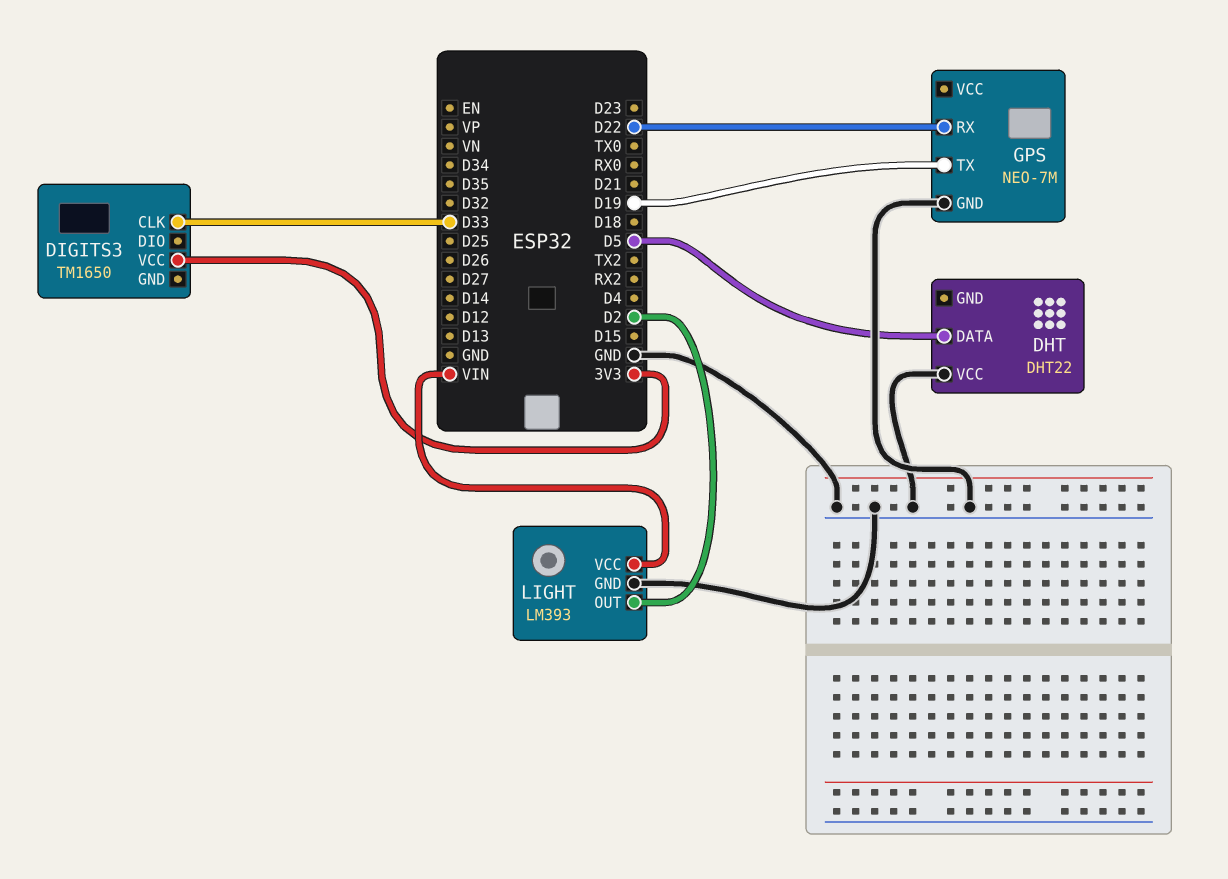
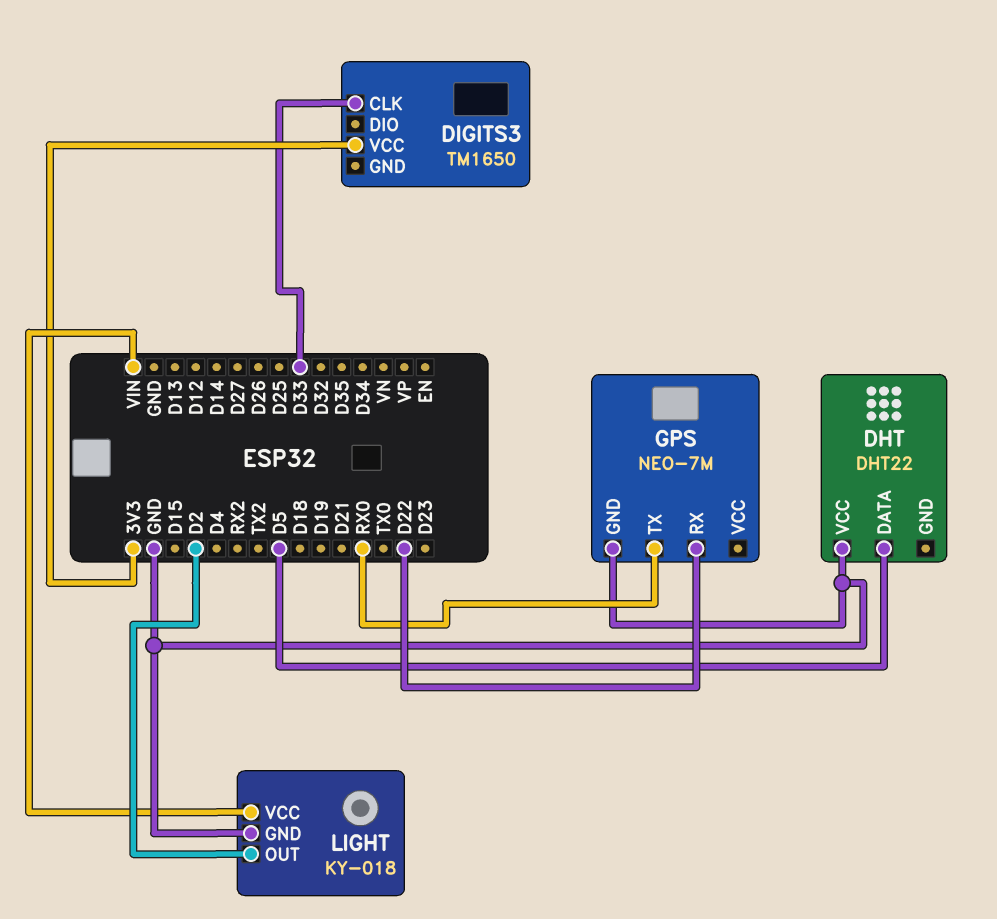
GPS pin TX: D19 -> RX0
LIGHT: LM393 -> KY-018

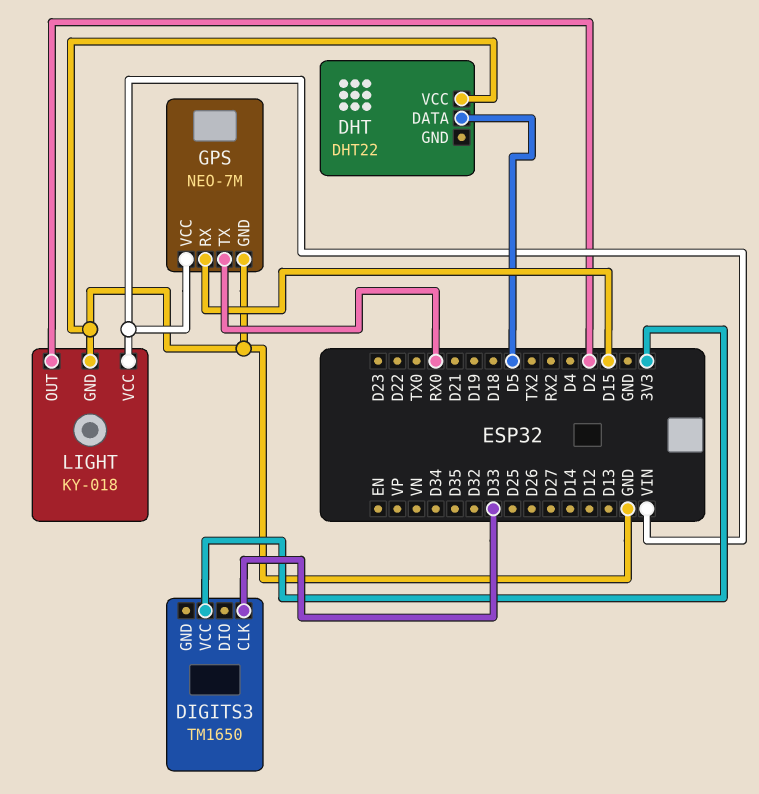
GPS pin RX: D22 -> D15
GPS pin VCC: none -> VIN

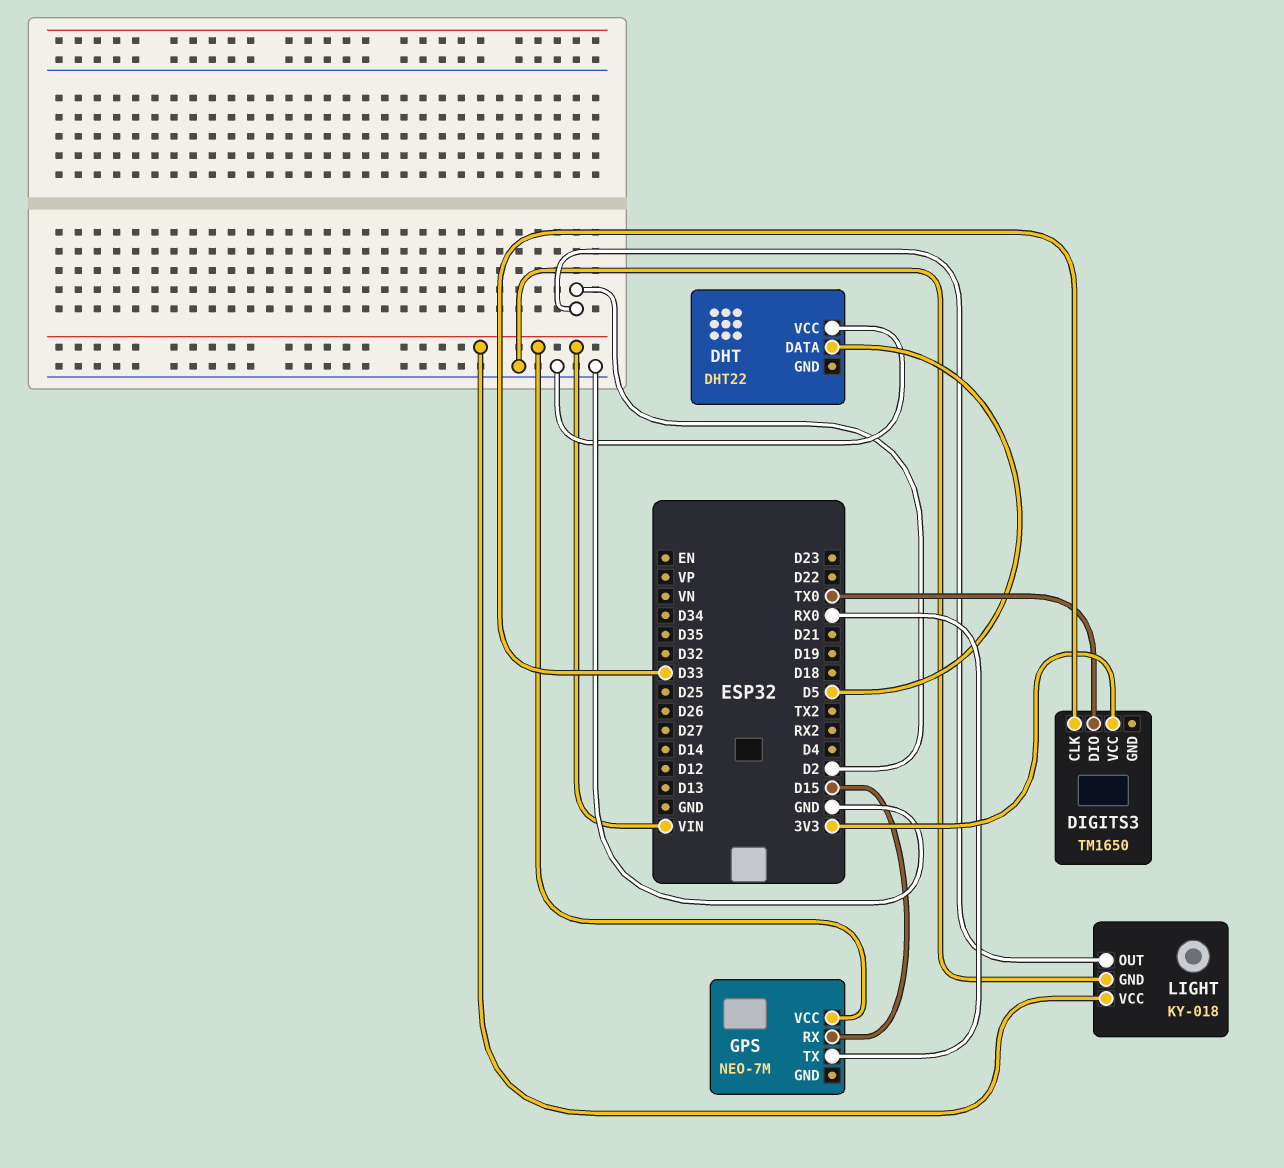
DIGITS3 pin DIO: none -> TX0
GPS pin GND: GND -> none

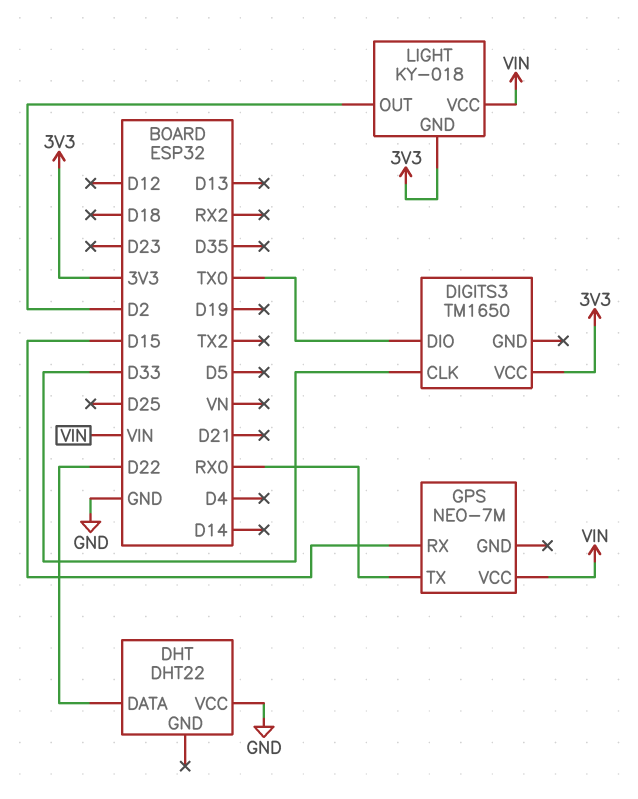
DHT pin DATA: D5 -> D22
LIGHT pin GND: GND -> 3V3

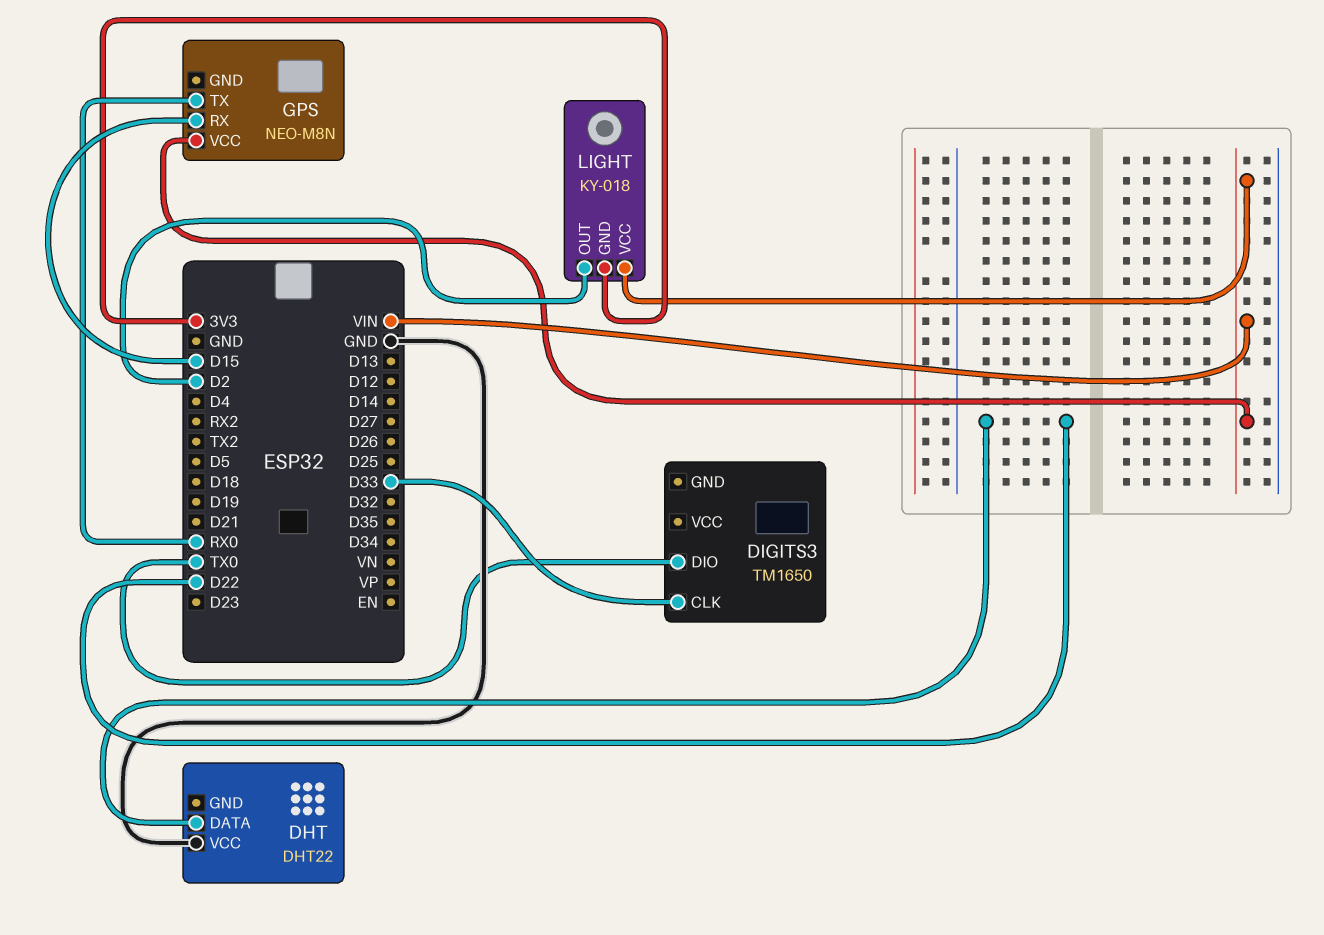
DIGITS3 pin VCC: 3V3 -> none
GPS: NEO-7M -> NEO-M8N

